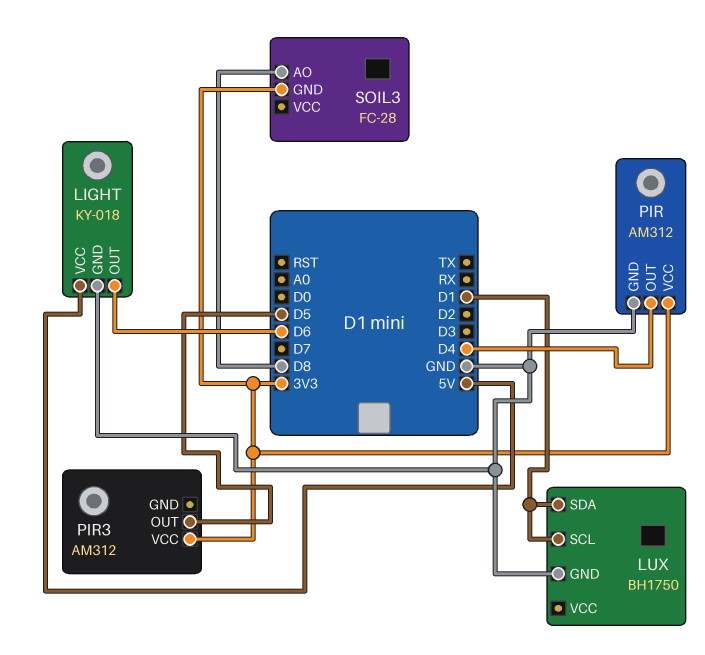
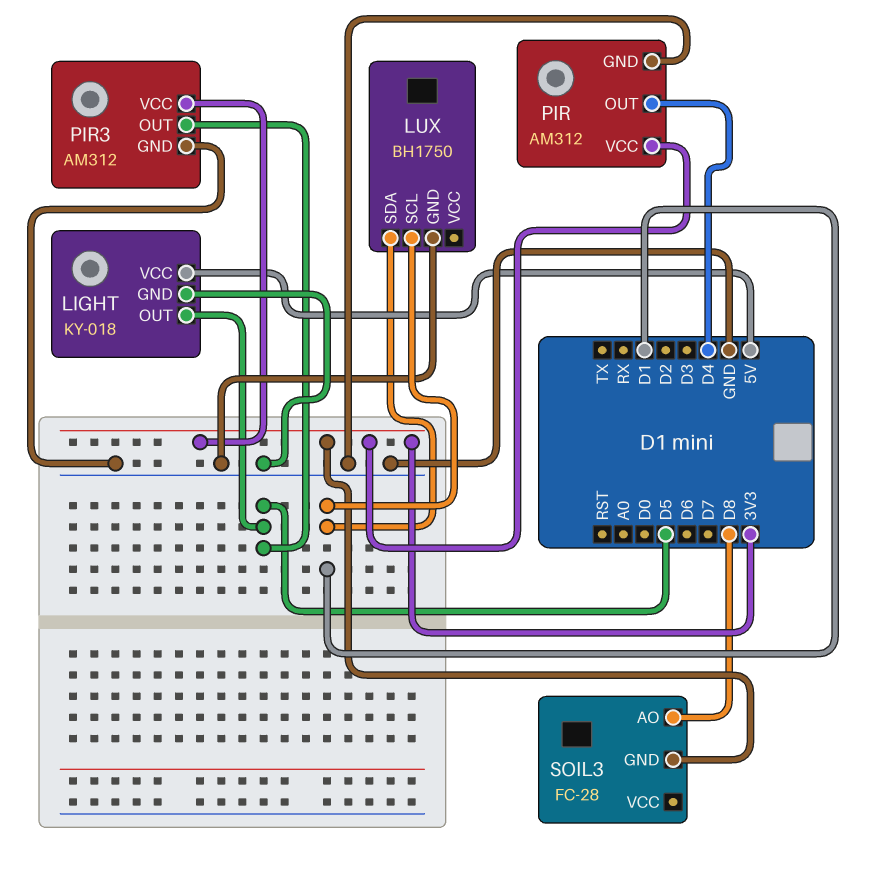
LIGHT pin OUT: D6 -> D5
PIR3 pin GND: none -> GND

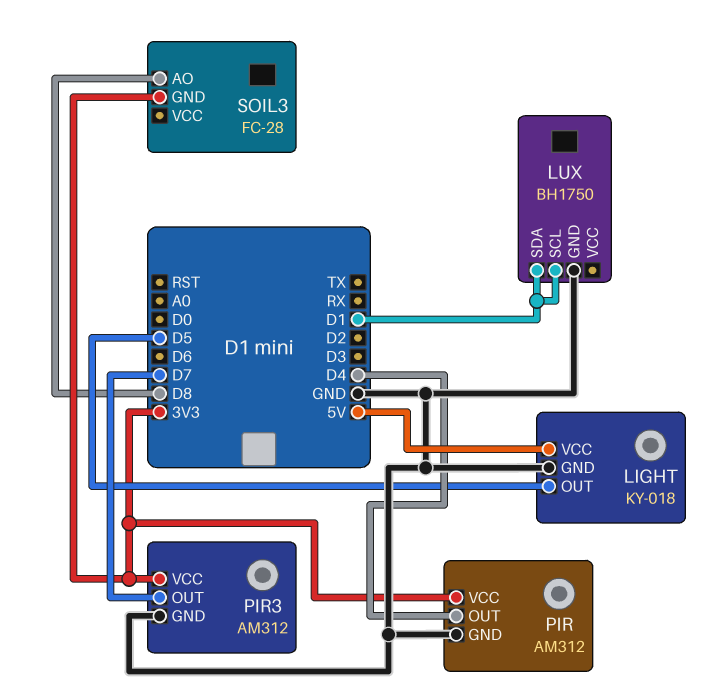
PIR3 pin OUT: D5 -> D7

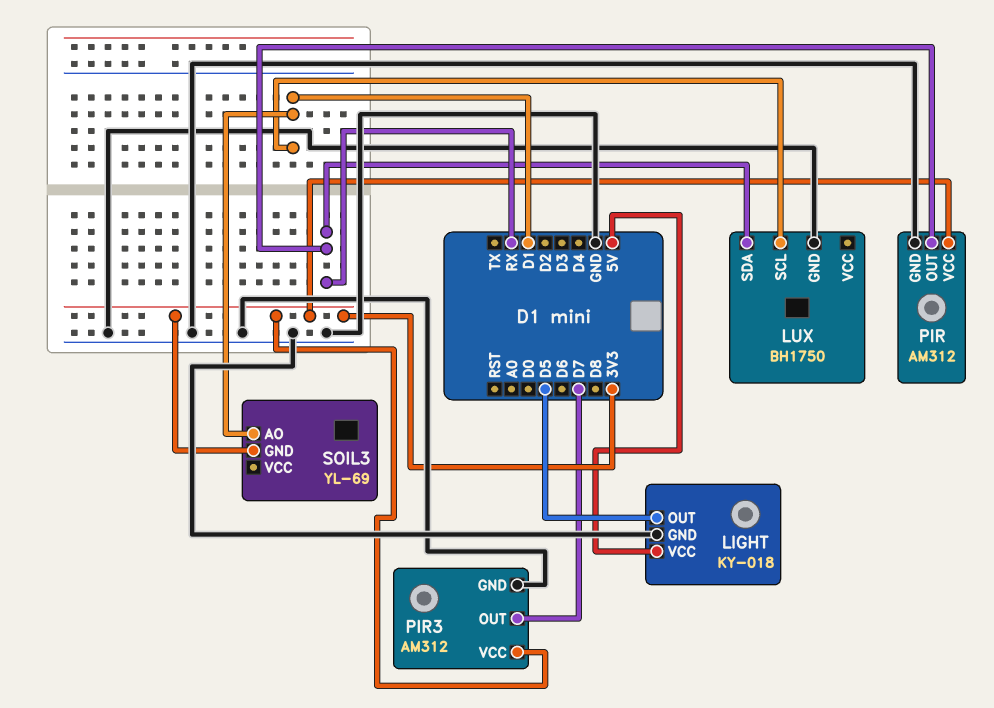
LUX pin SDA: D1 -> RX
PIR pin OUT: D4 -> RX
SOIL3: FC-28 -> YL-69
SOIL3 pin AO: D8 -> D1

